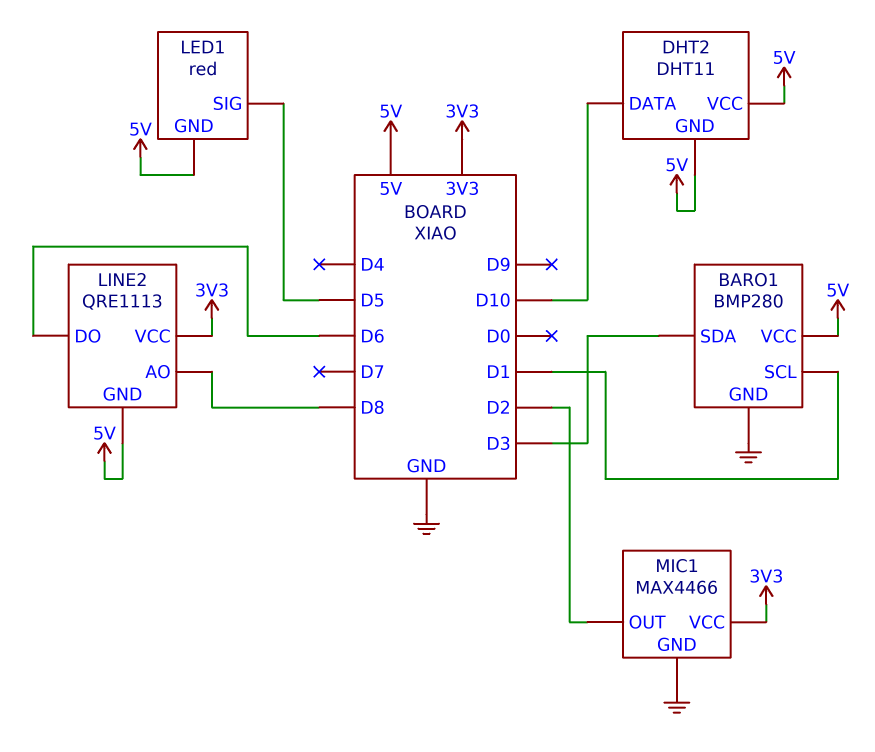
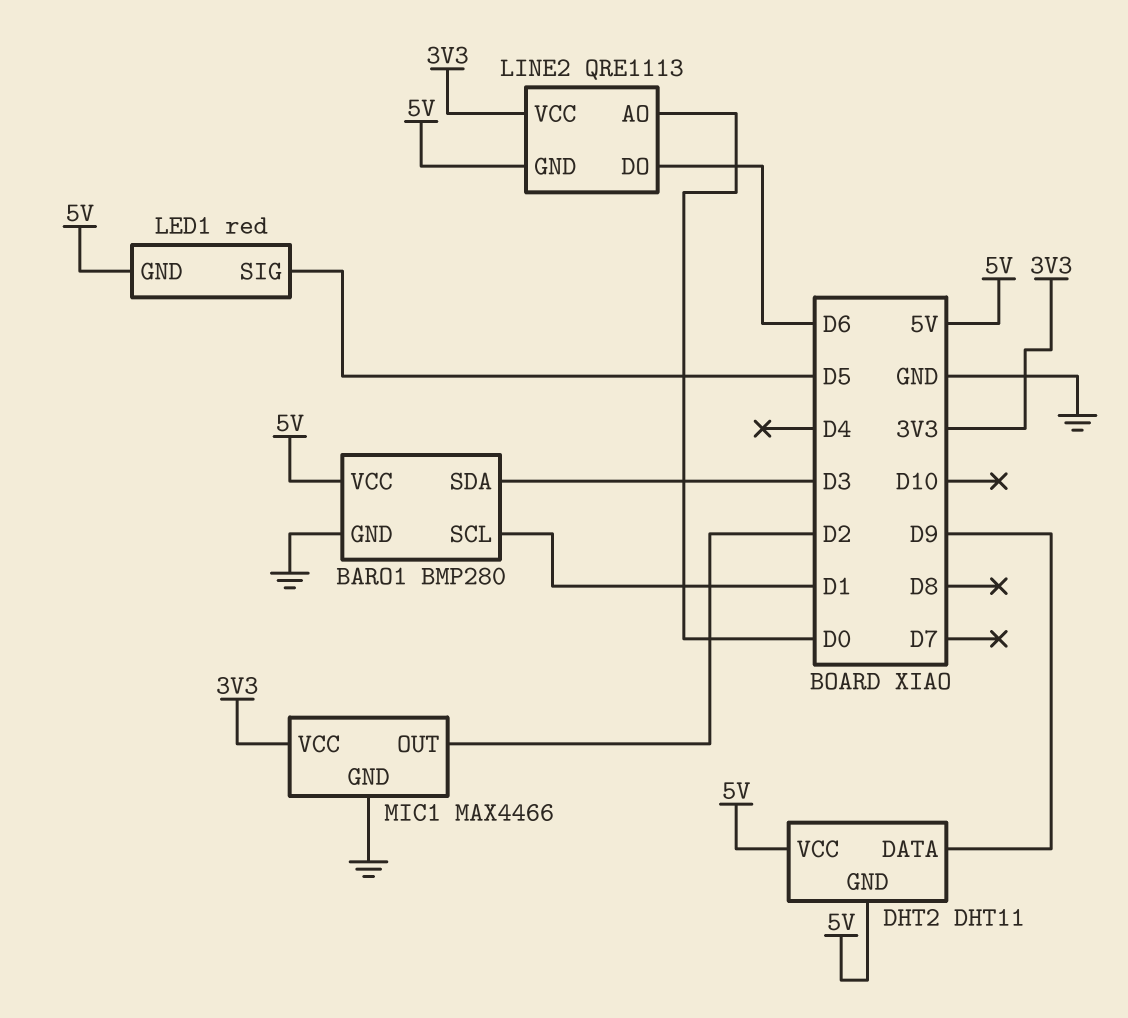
DHT2 pin DATA: D10 -> D9
LINE2 pin AO: D8 -> D0

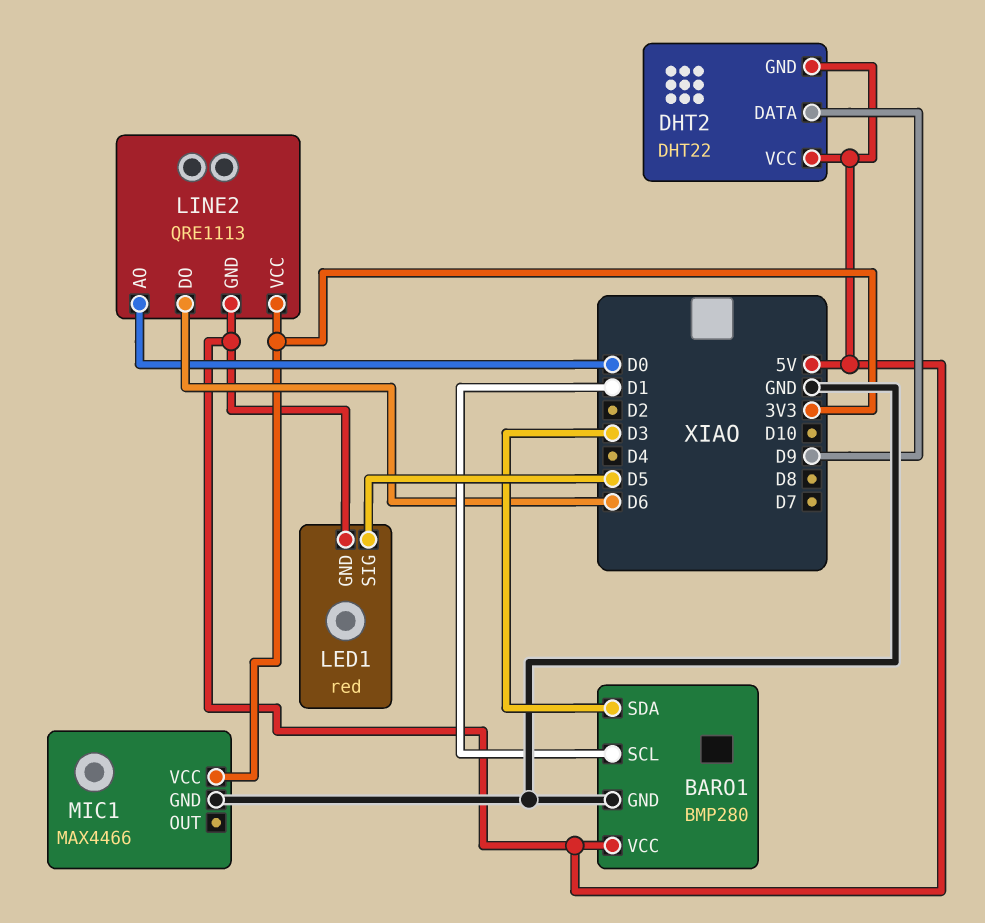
DHT2: DHT11 -> DHT22
MIC1 pin OUT: D2 -> none

